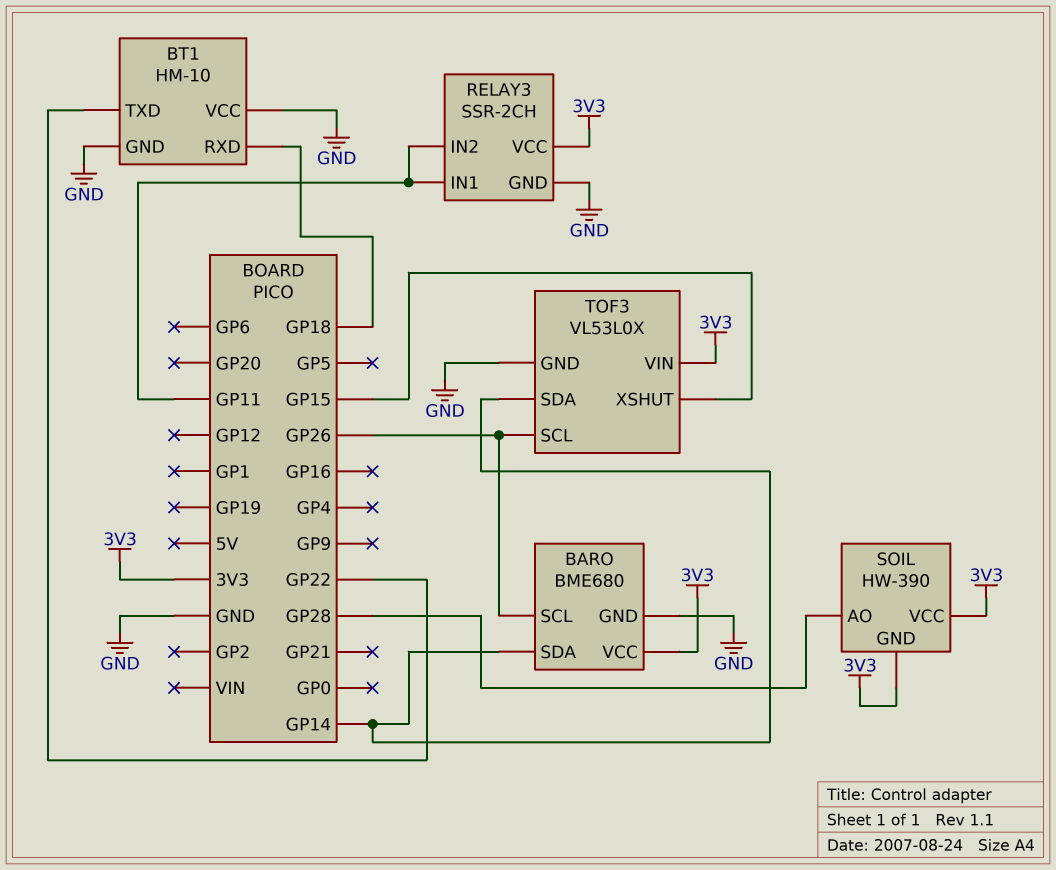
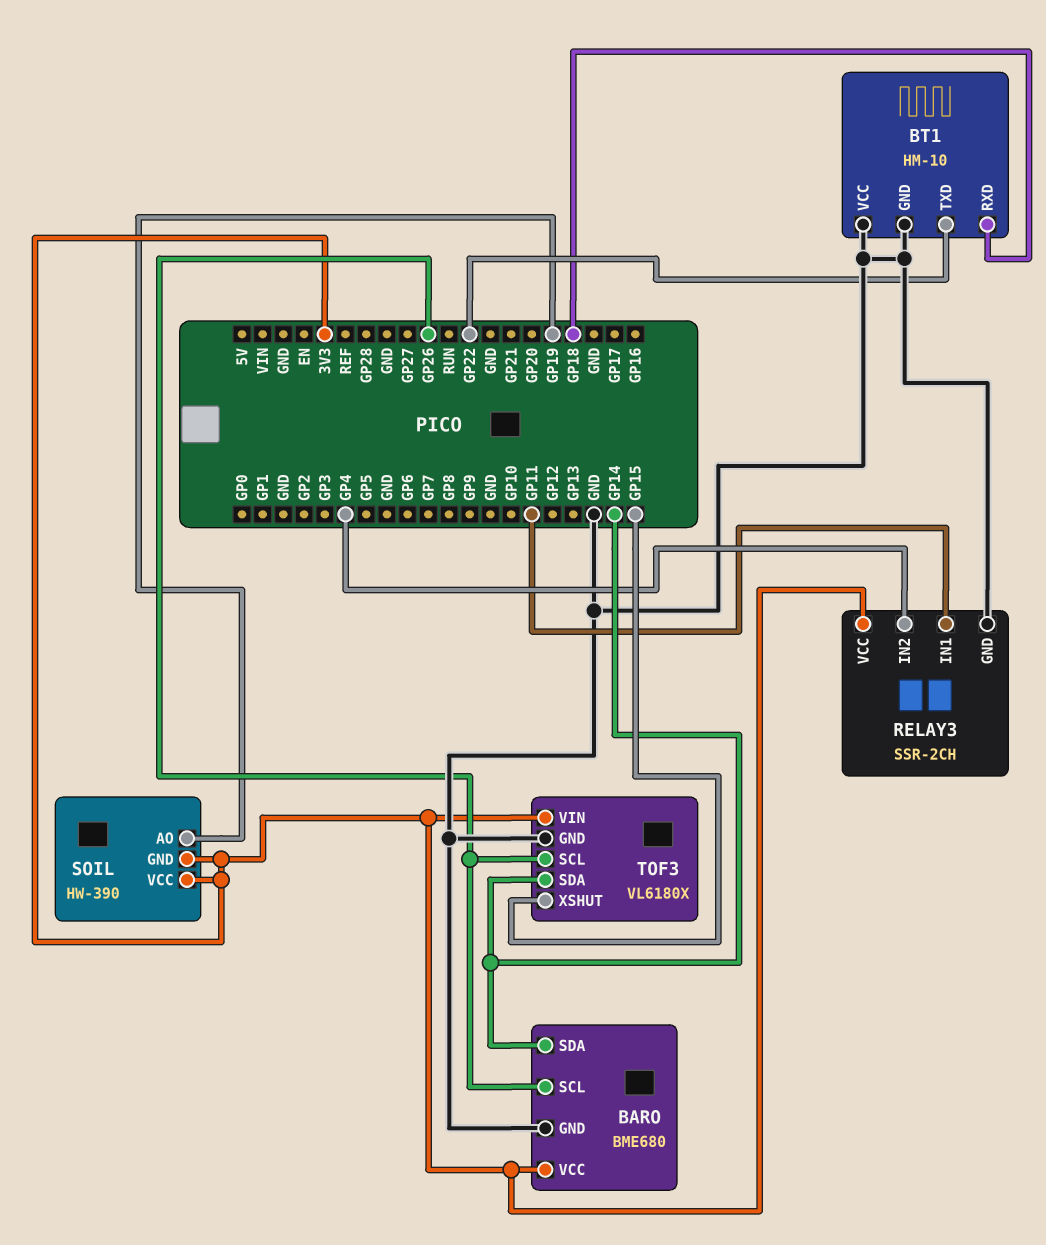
RELAY3 pin IN2: GP11 -> GP4
SOIL pin AO: GP28 -> GP19
TOF3: VL53L0X -> VL6180X

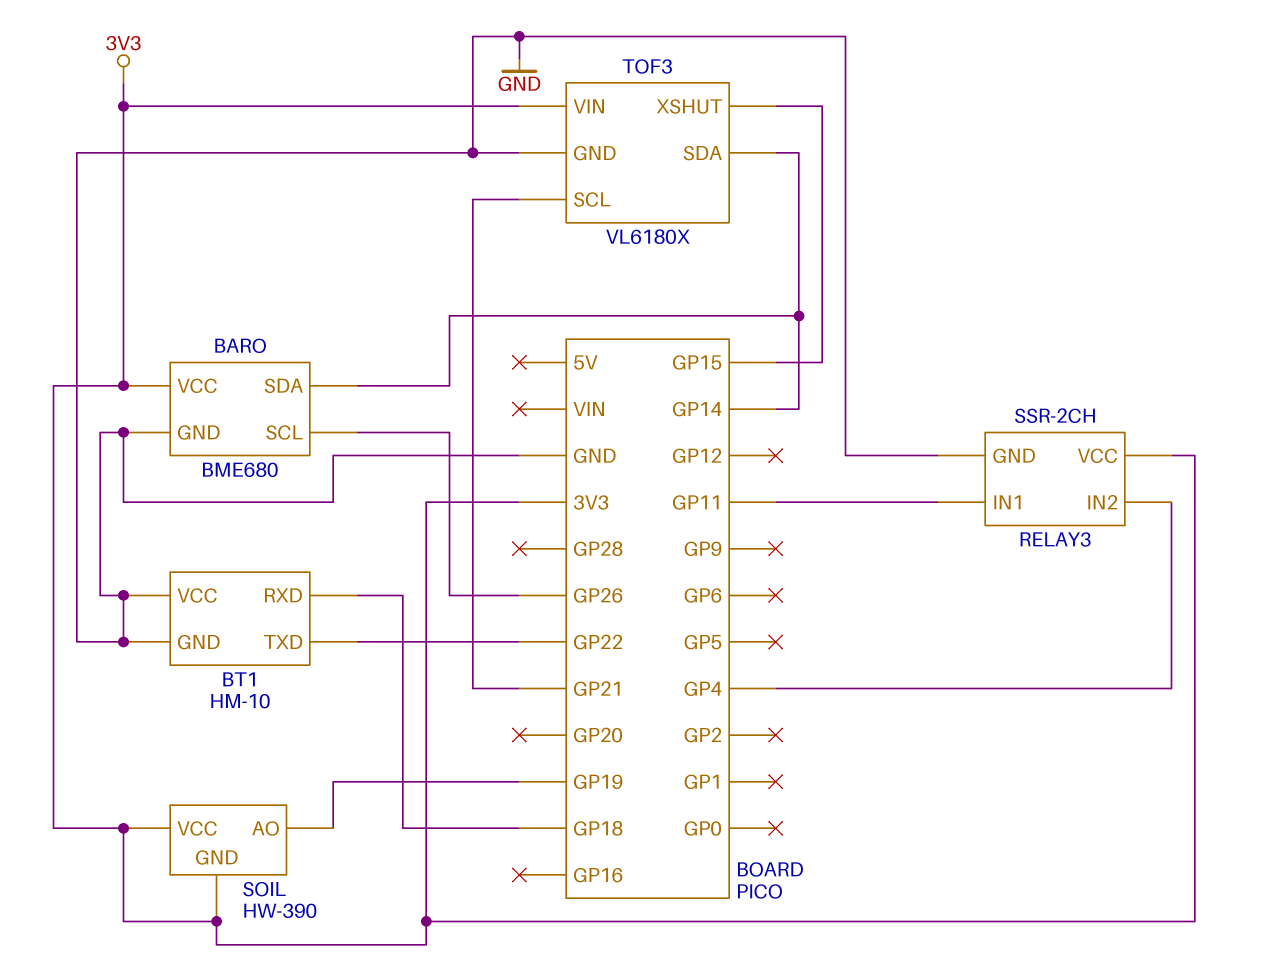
TOF3 pin SCL: GP26 -> GP21

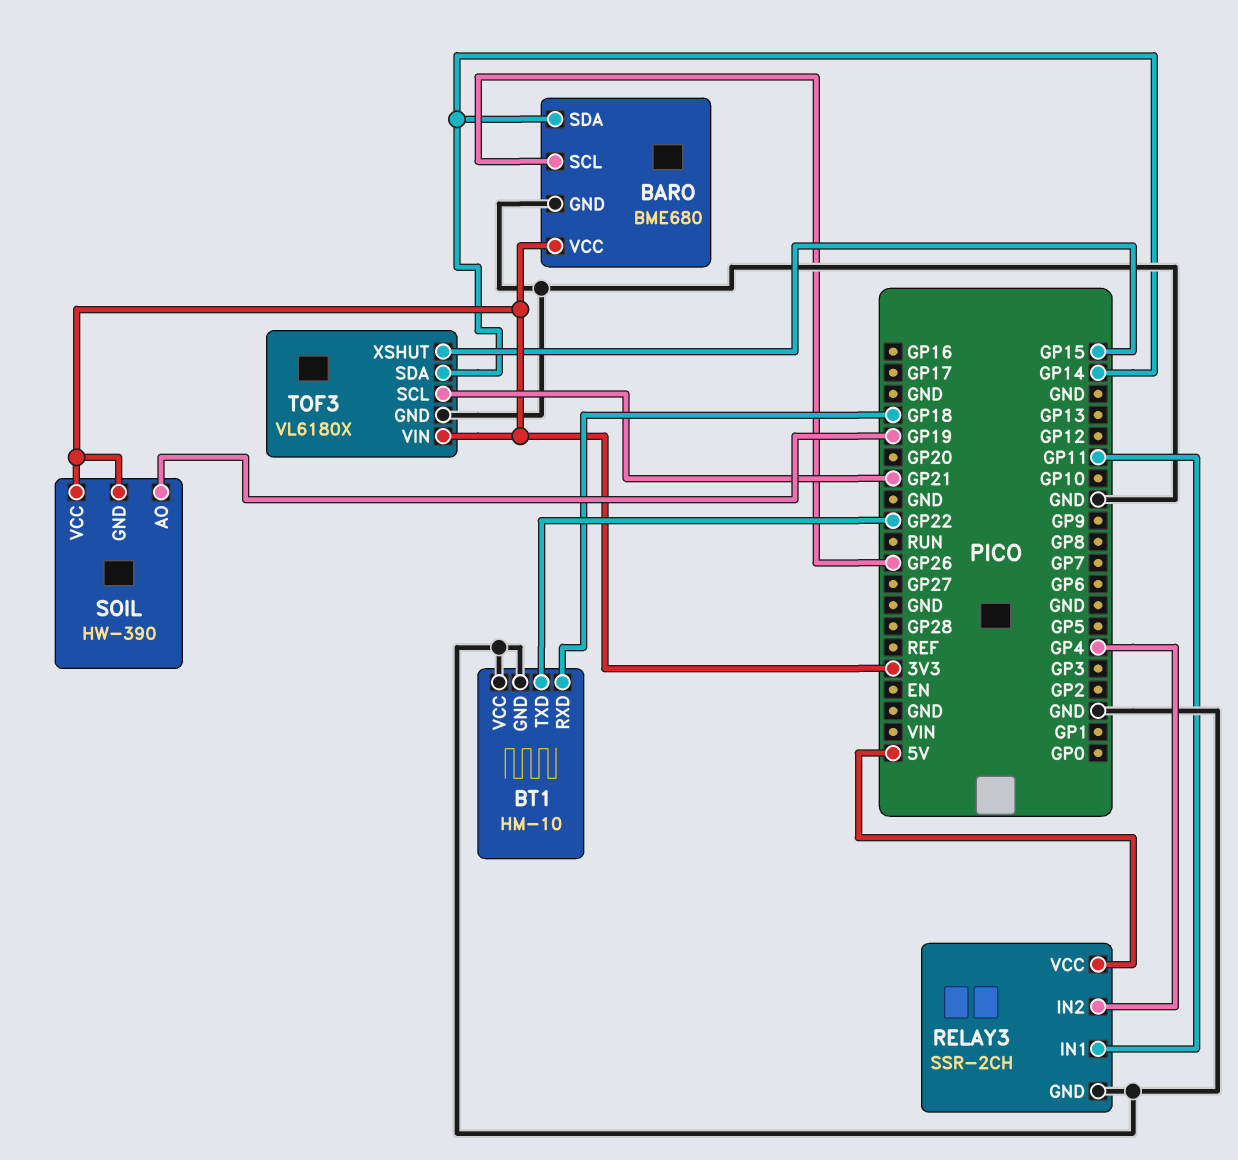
RELAY3 pin VCC: 3V3 -> 5V

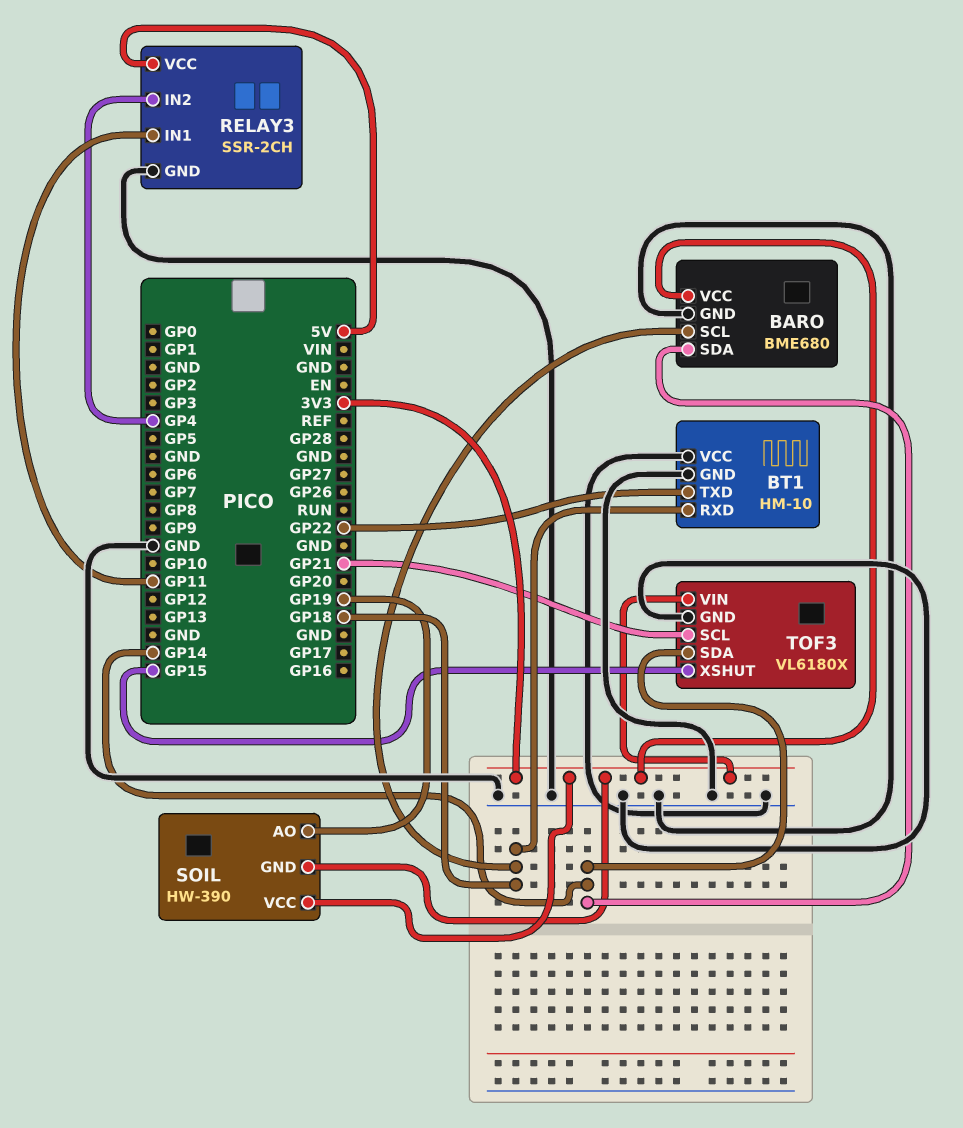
BARO pin SCL: GP26 -> GP18

